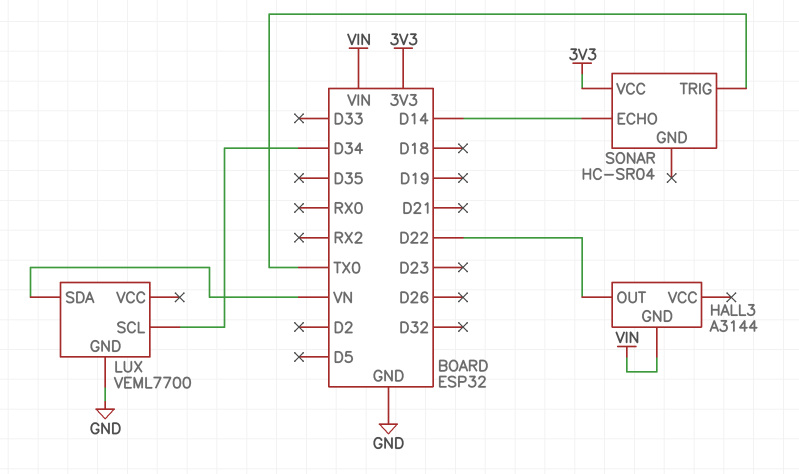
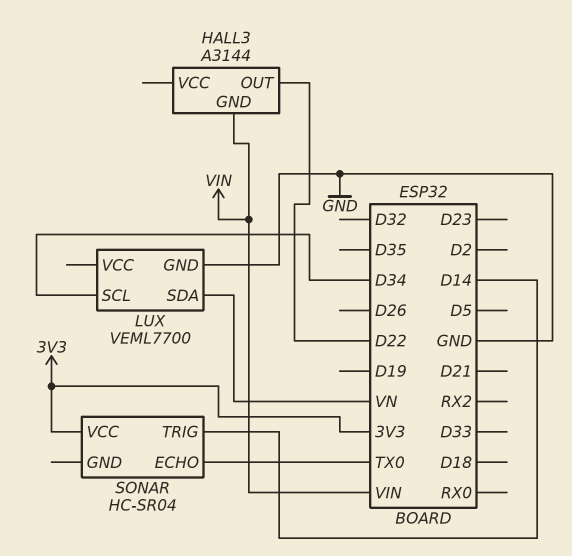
SONAR pin ECHO: D14 -> TX0
SONAR pin TRIG: TX0 -> D14

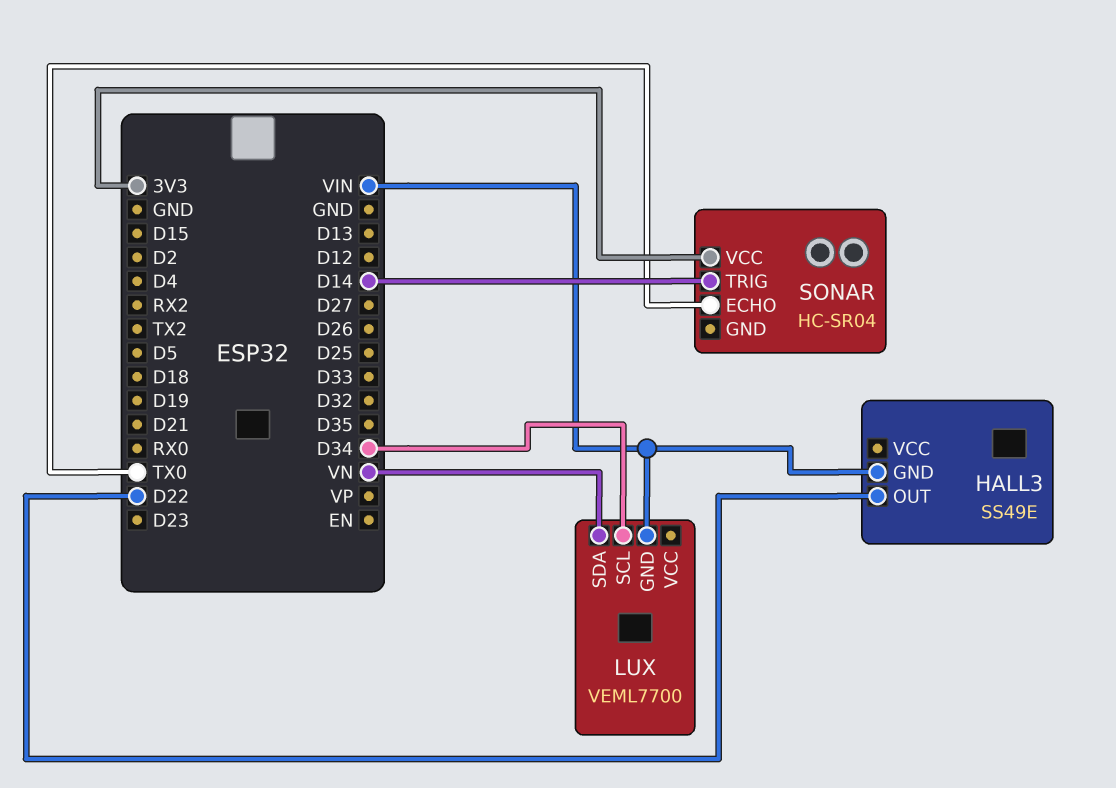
HALL3: A3144 -> SS49E
LUX pin GND: GND -> VIN

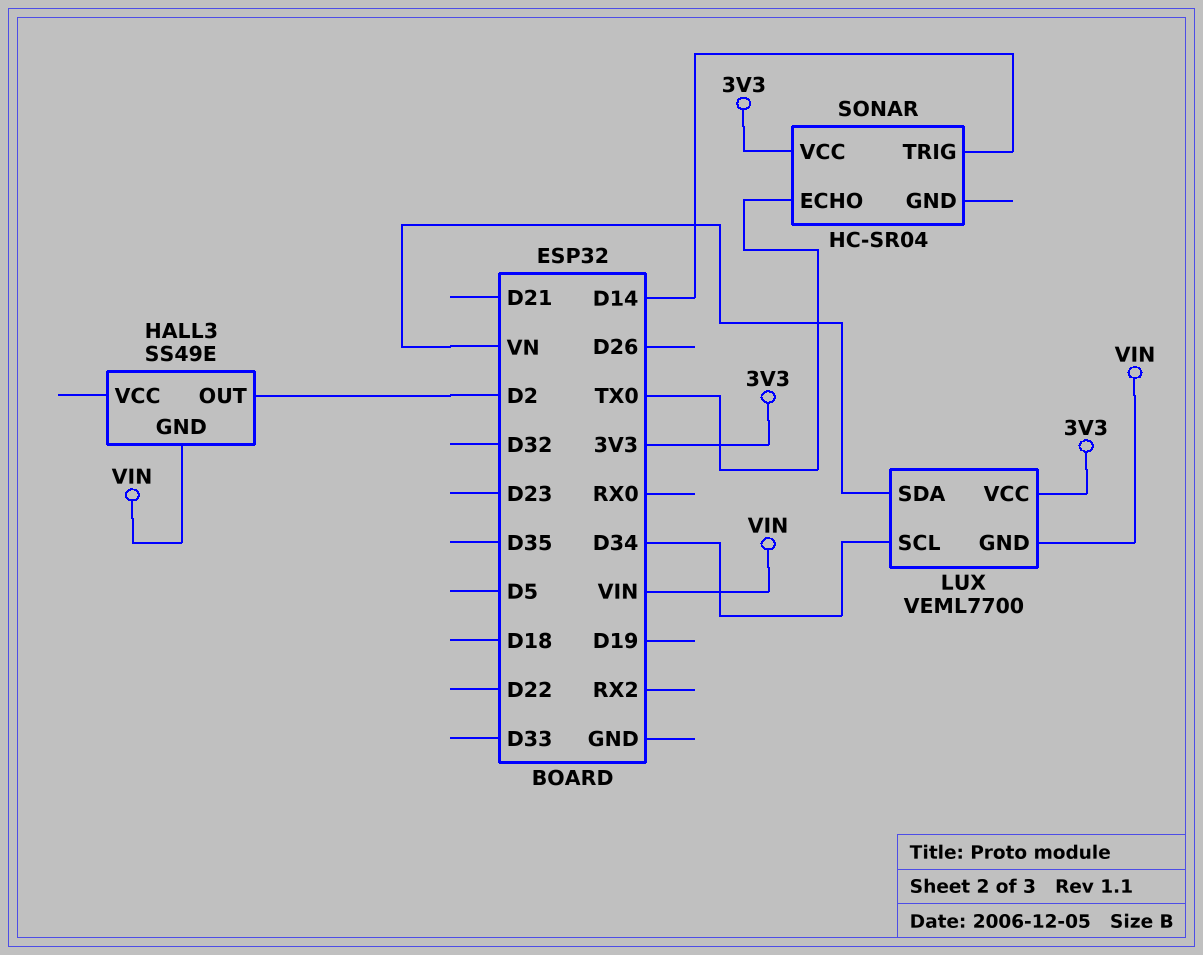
HALL3 pin OUT: D22 -> D2
LUX pin VCC: none -> 3V3

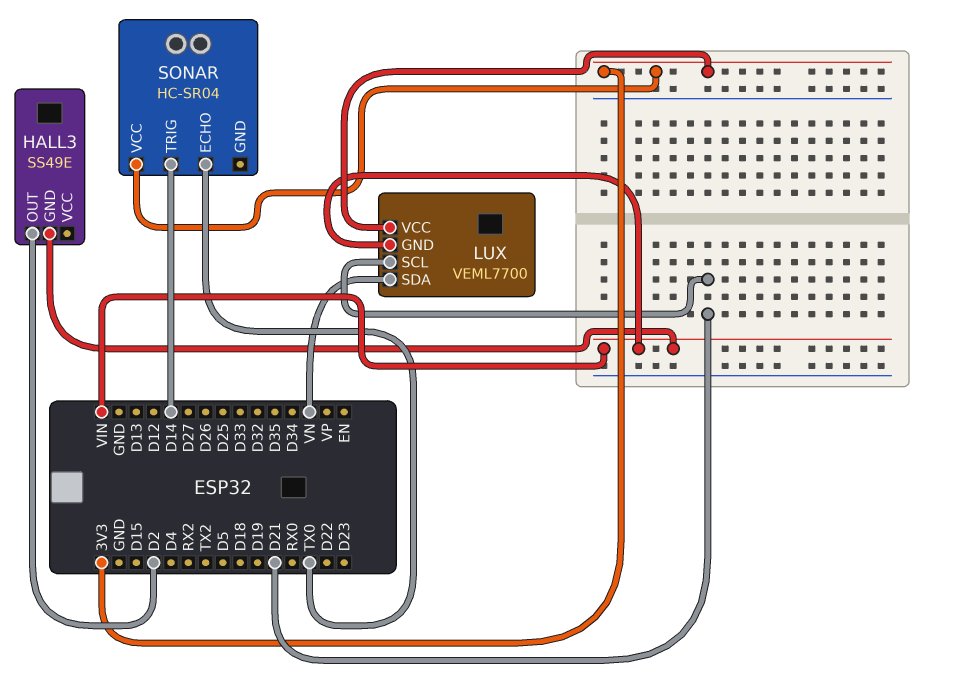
LUX pin SCL: D34 -> D21

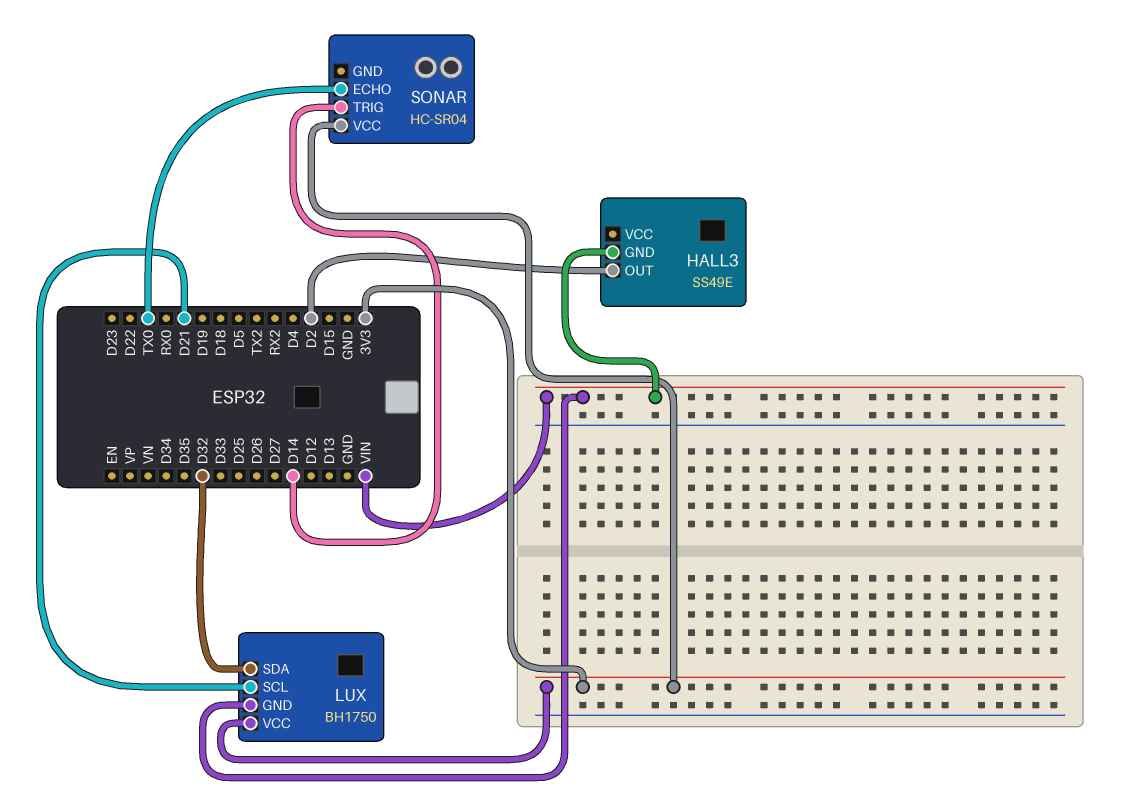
LUX: VEML7700 -> BH1750
LUX pin SDA: VN -> D32

